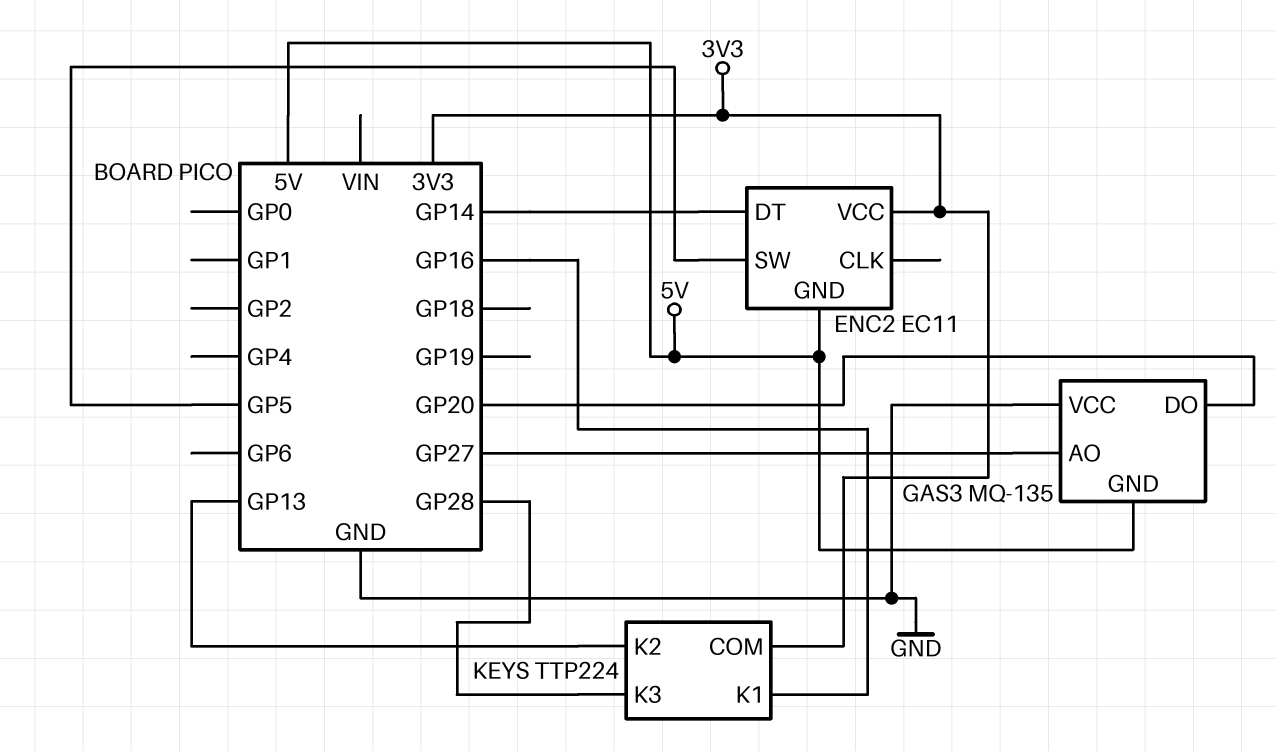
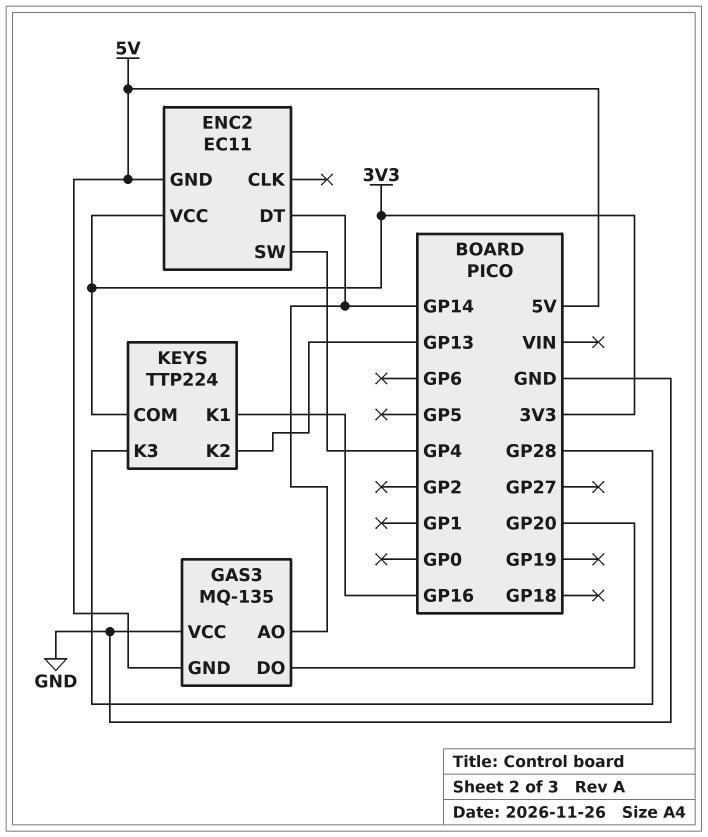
ENC2 pin SW: GP5 -> GP4
GAS3 pin AO: GP27 -> GP14

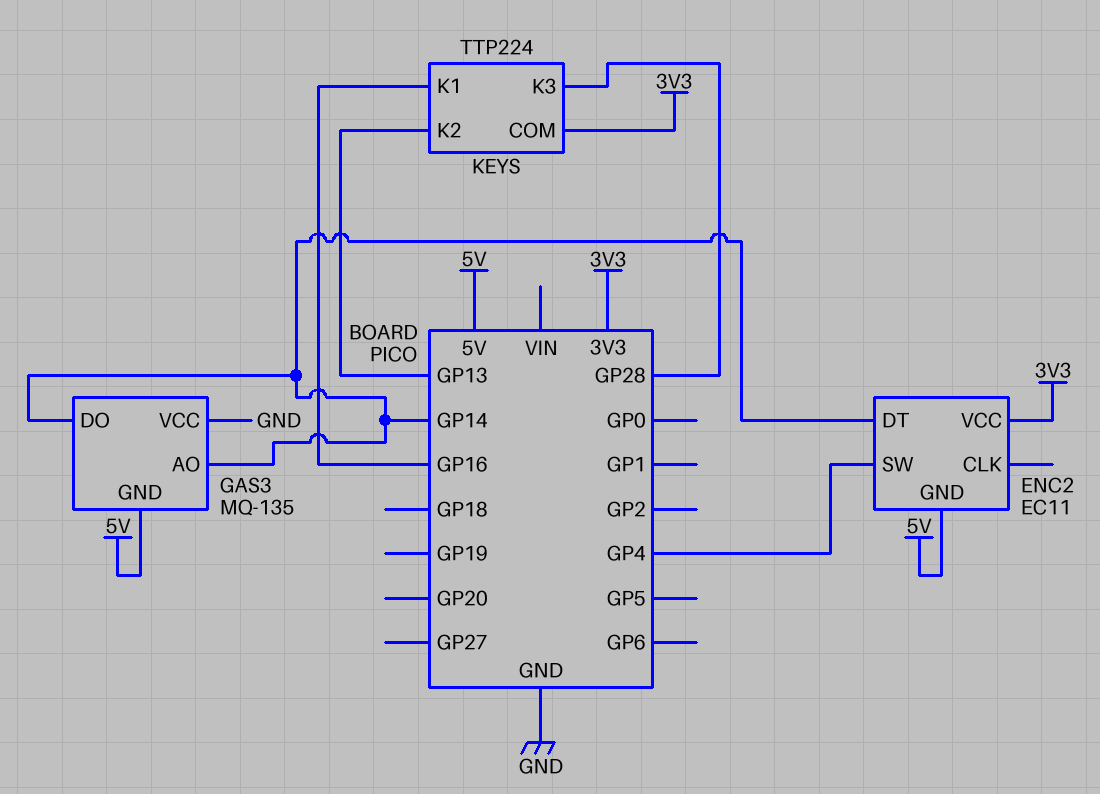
GAS3 pin DO: GP20 -> GP14

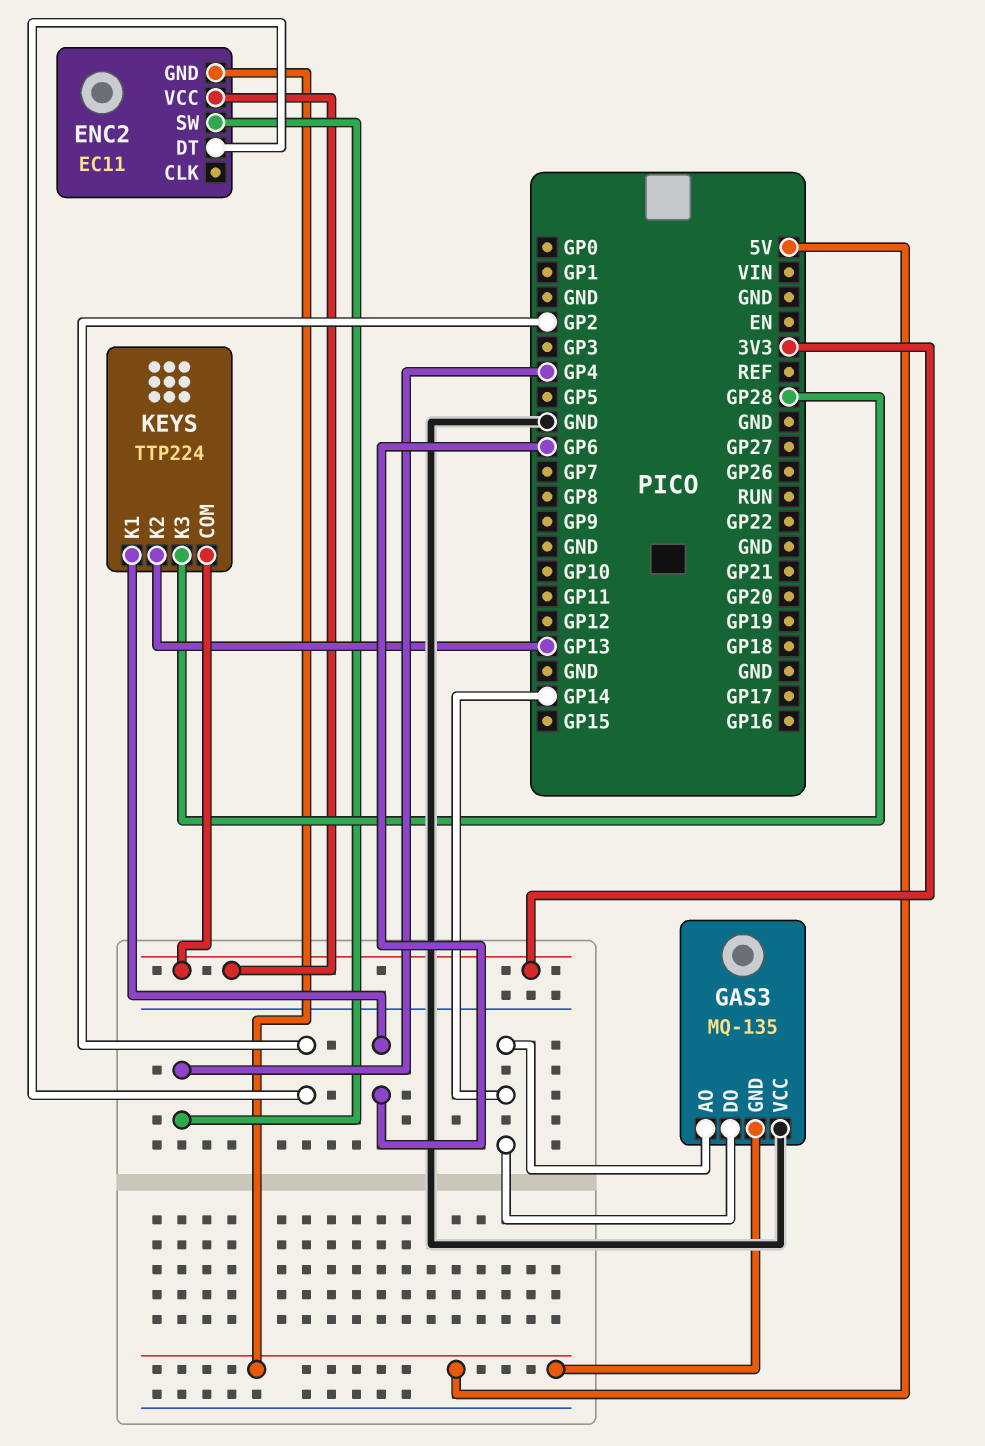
ENC2 pin DT: GP14 -> GP2
KEYS pin K1: GP16 -> GP6

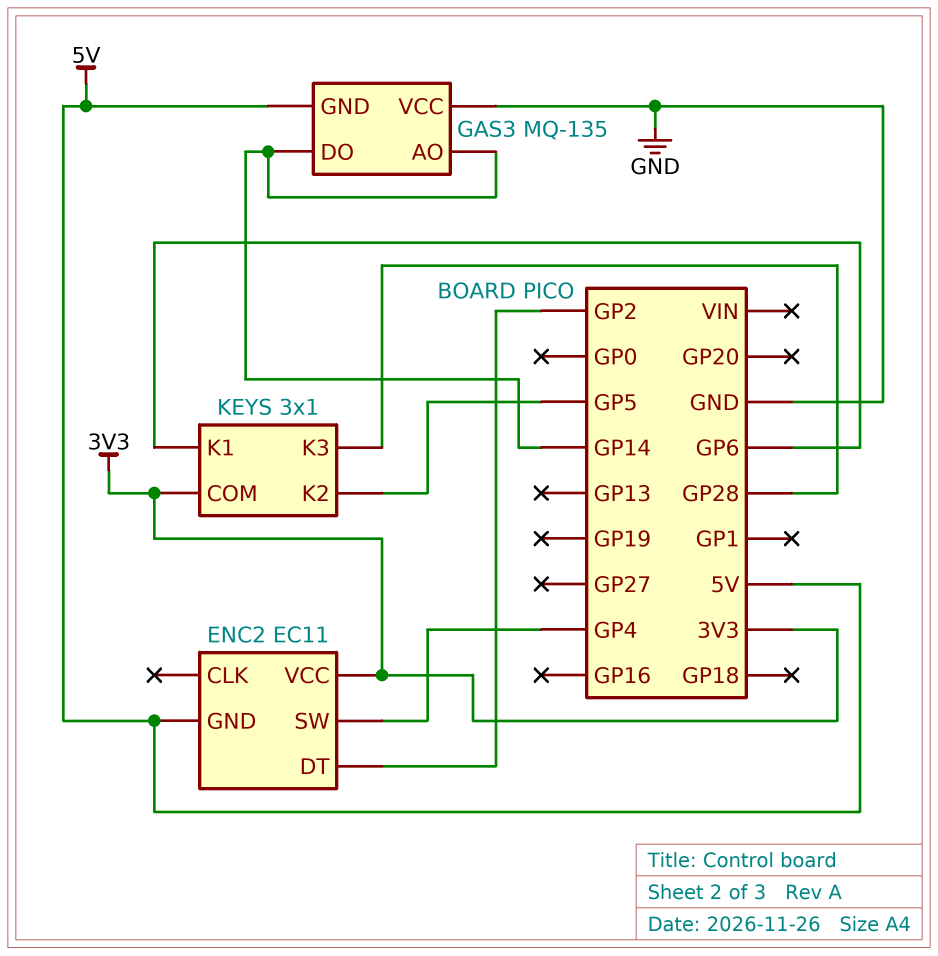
KEYS: TTP224 -> 3x1
KEYS pin K2: GP13 -> GP5

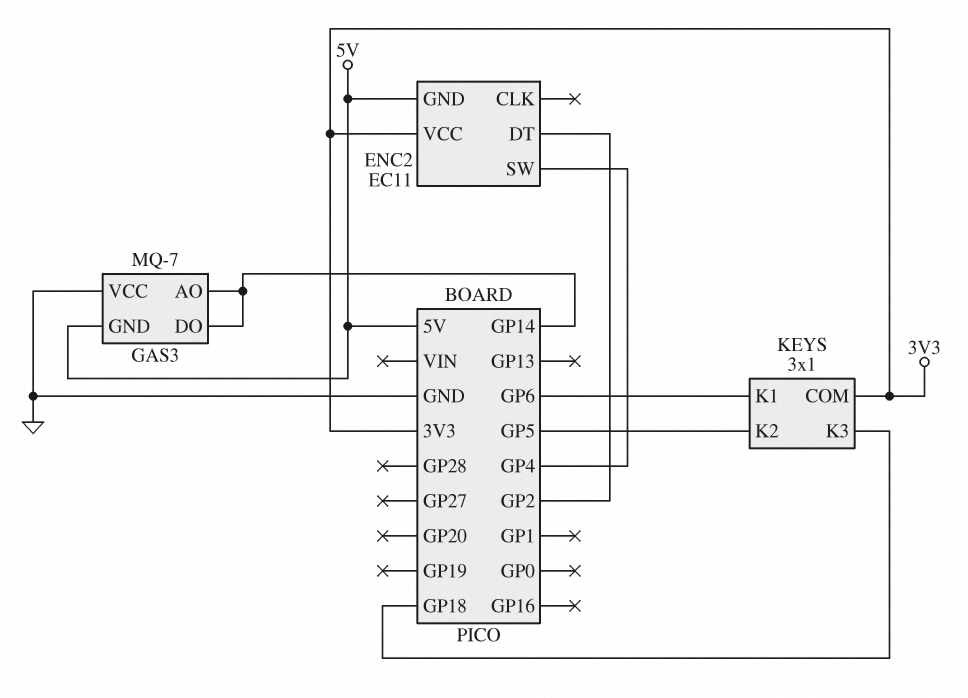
GAS3: MQ-135 -> MQ-7
KEYS pin K3: GP28 -> GP18

